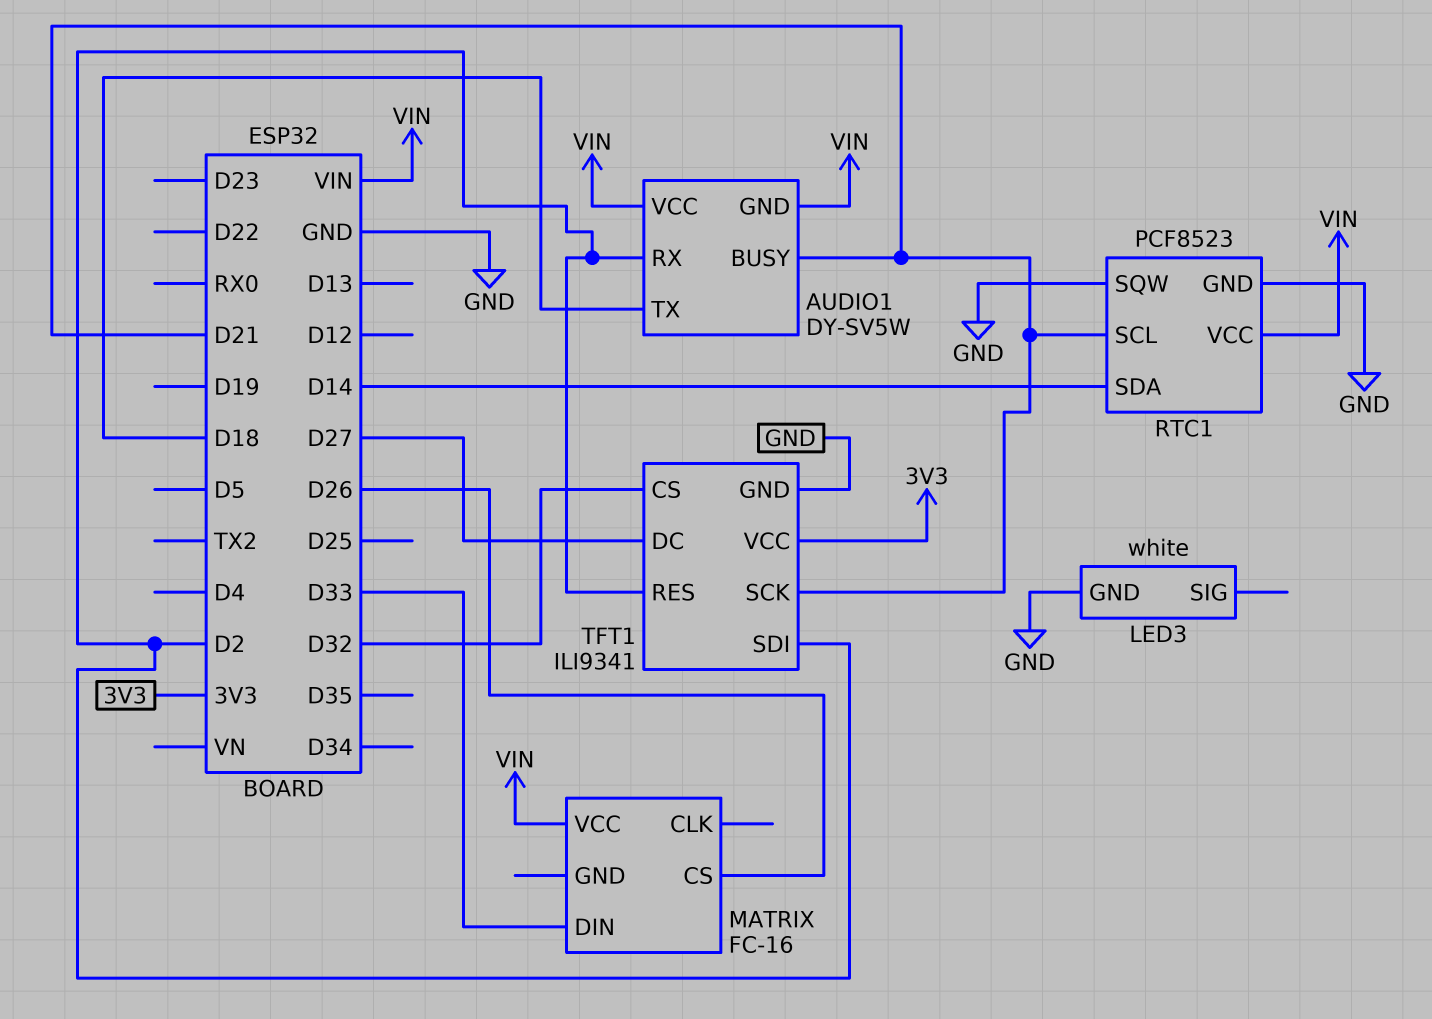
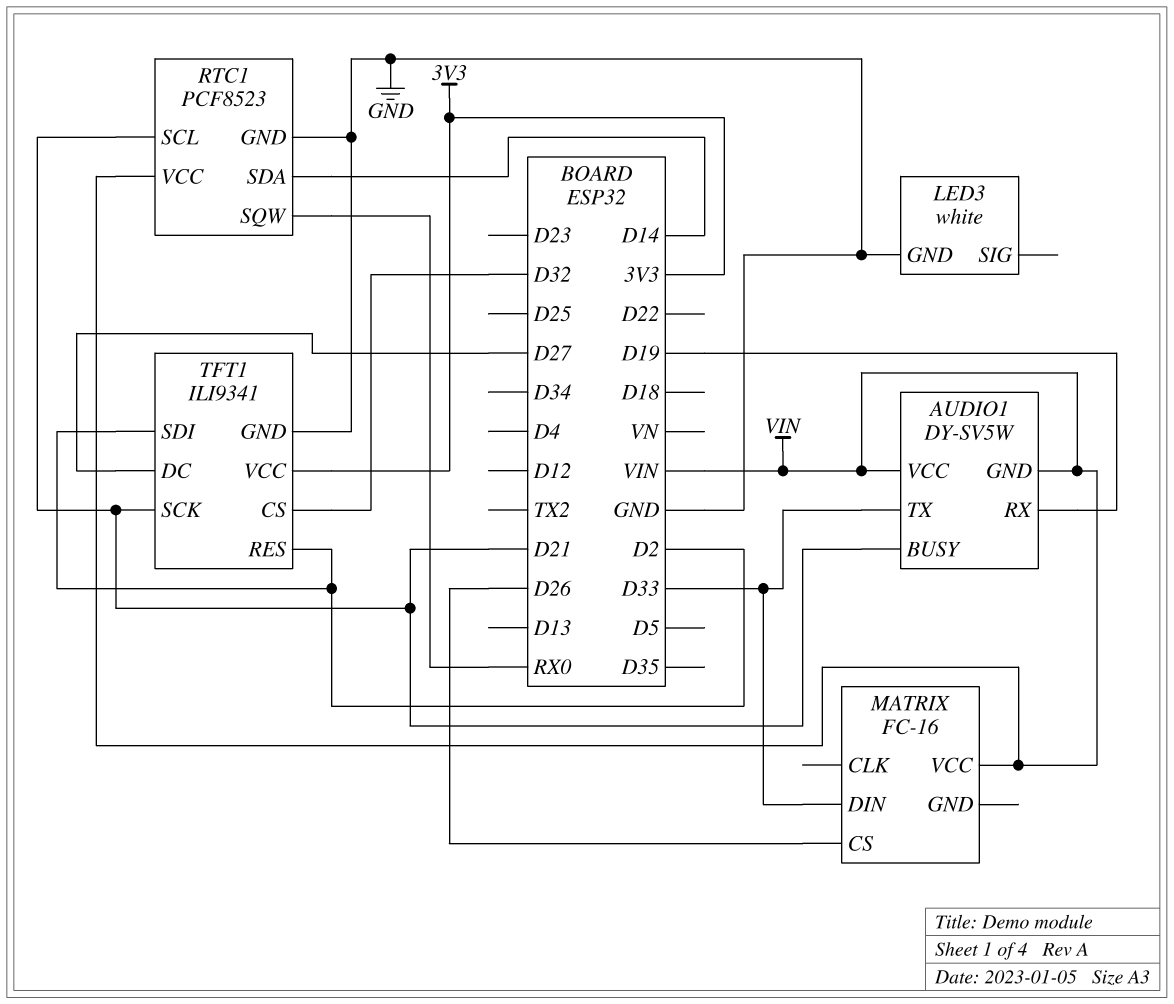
AUDIO1 pin RX: D2 -> D19
AUDIO1 pin TX: D18 -> D33
RTC1 pin SQW: GND -> RX0

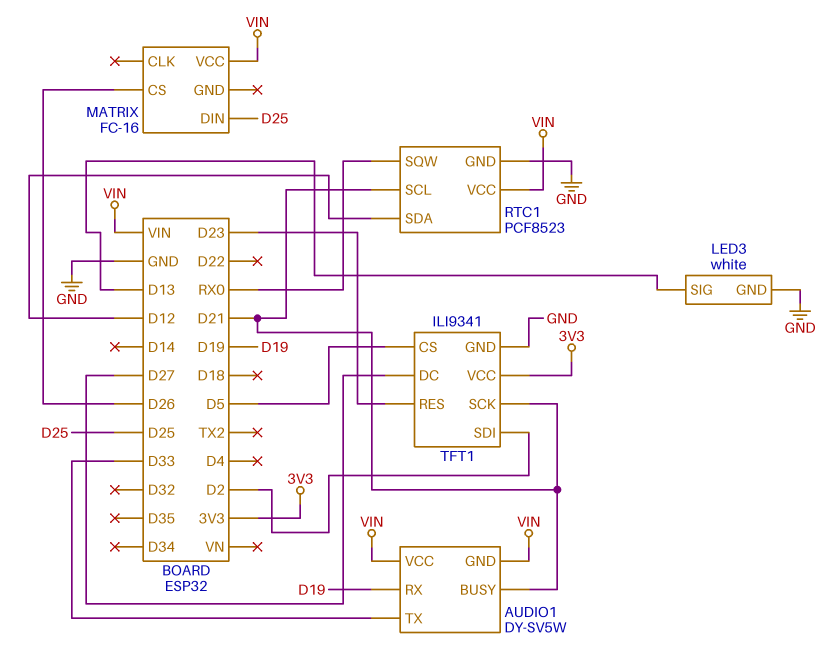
LED3 pin SIG: none -> D13
MATRIX pin DIN: D33 -> D25
RTC1 pin SDA: D14 -> D12
TFT1 pin CS: D32 -> D5
TFT1 pin RES: D2 -> D23

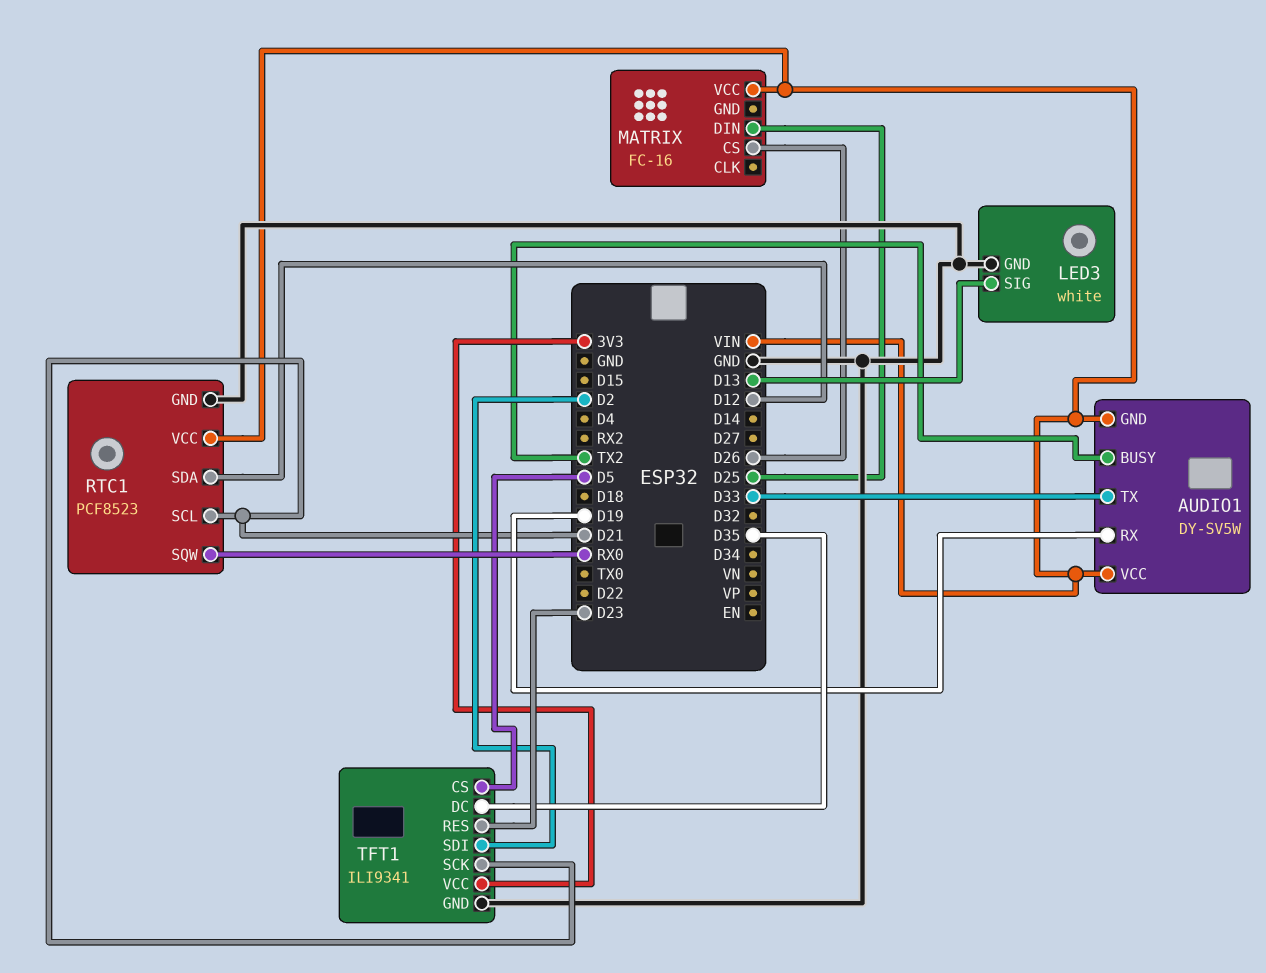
AUDIO1 pin BUSY: D21 -> TX2
TFT1 pin DC: D27 -> D35

